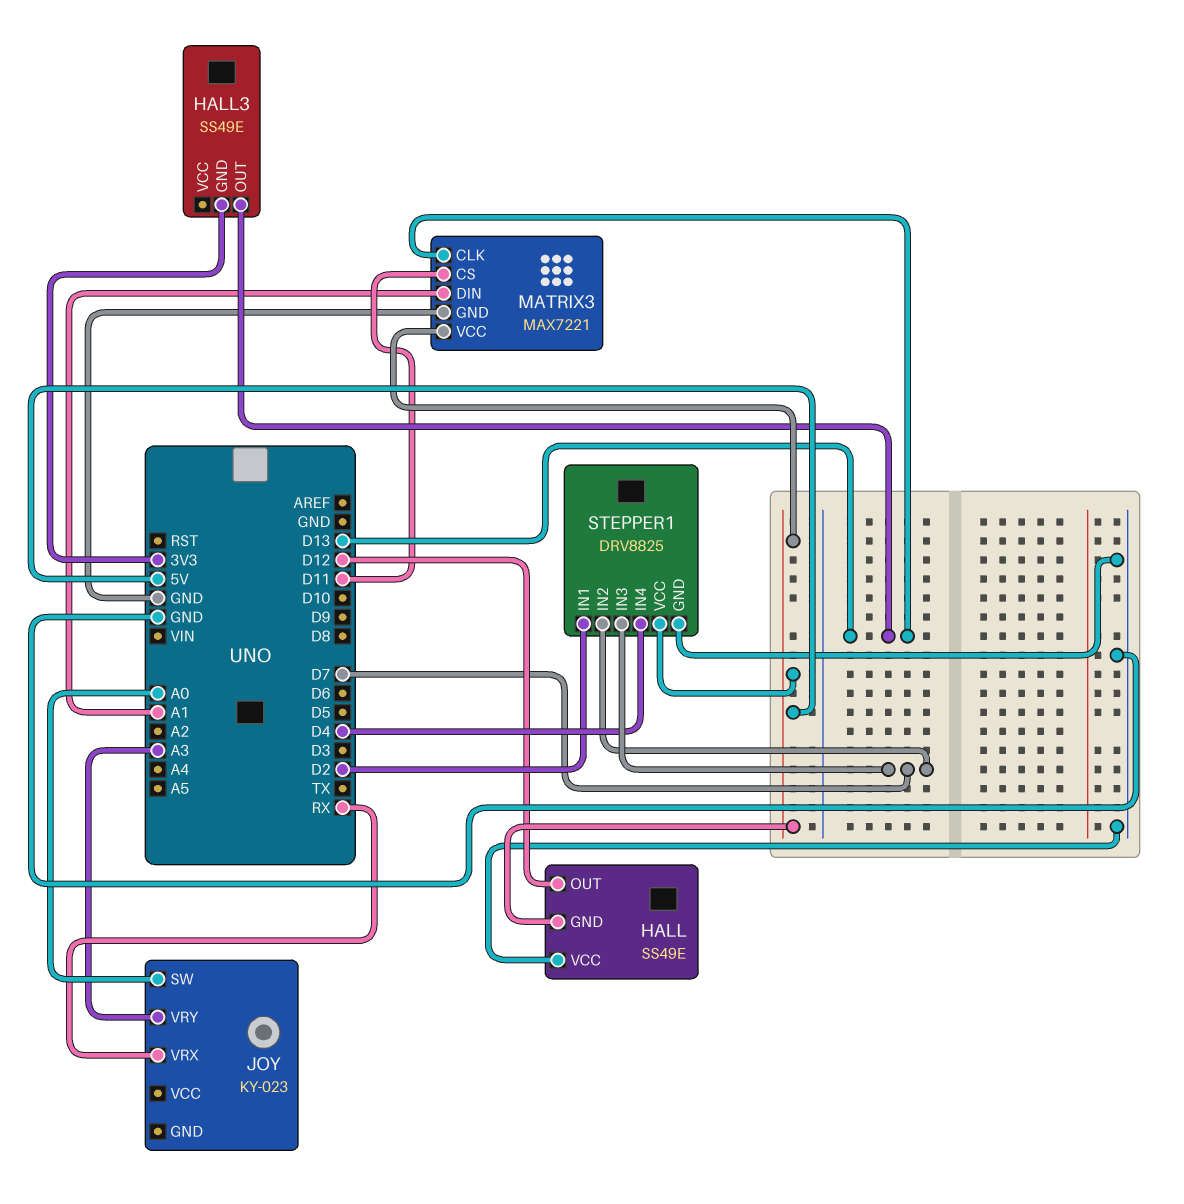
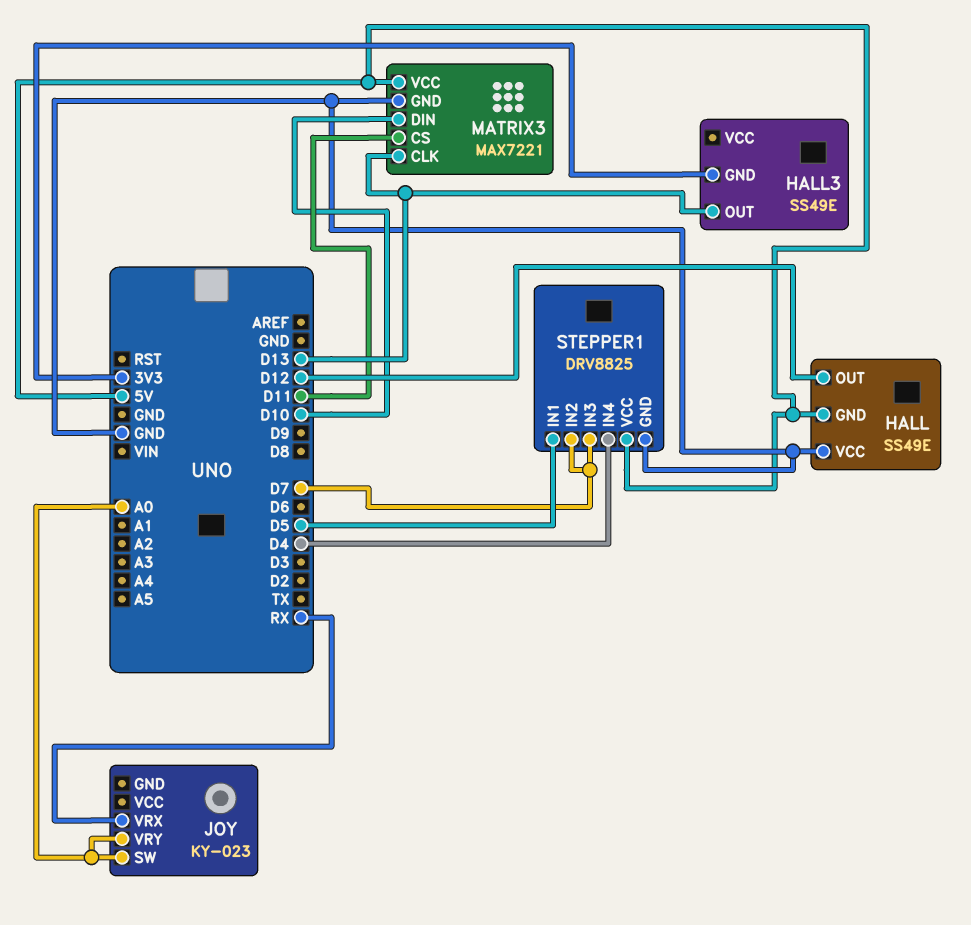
JOY pin VRY: A3 -> A0
MATRIX3 pin DIN: A1 -> D10
STEPPER1 pin IN1: D2 -> D5

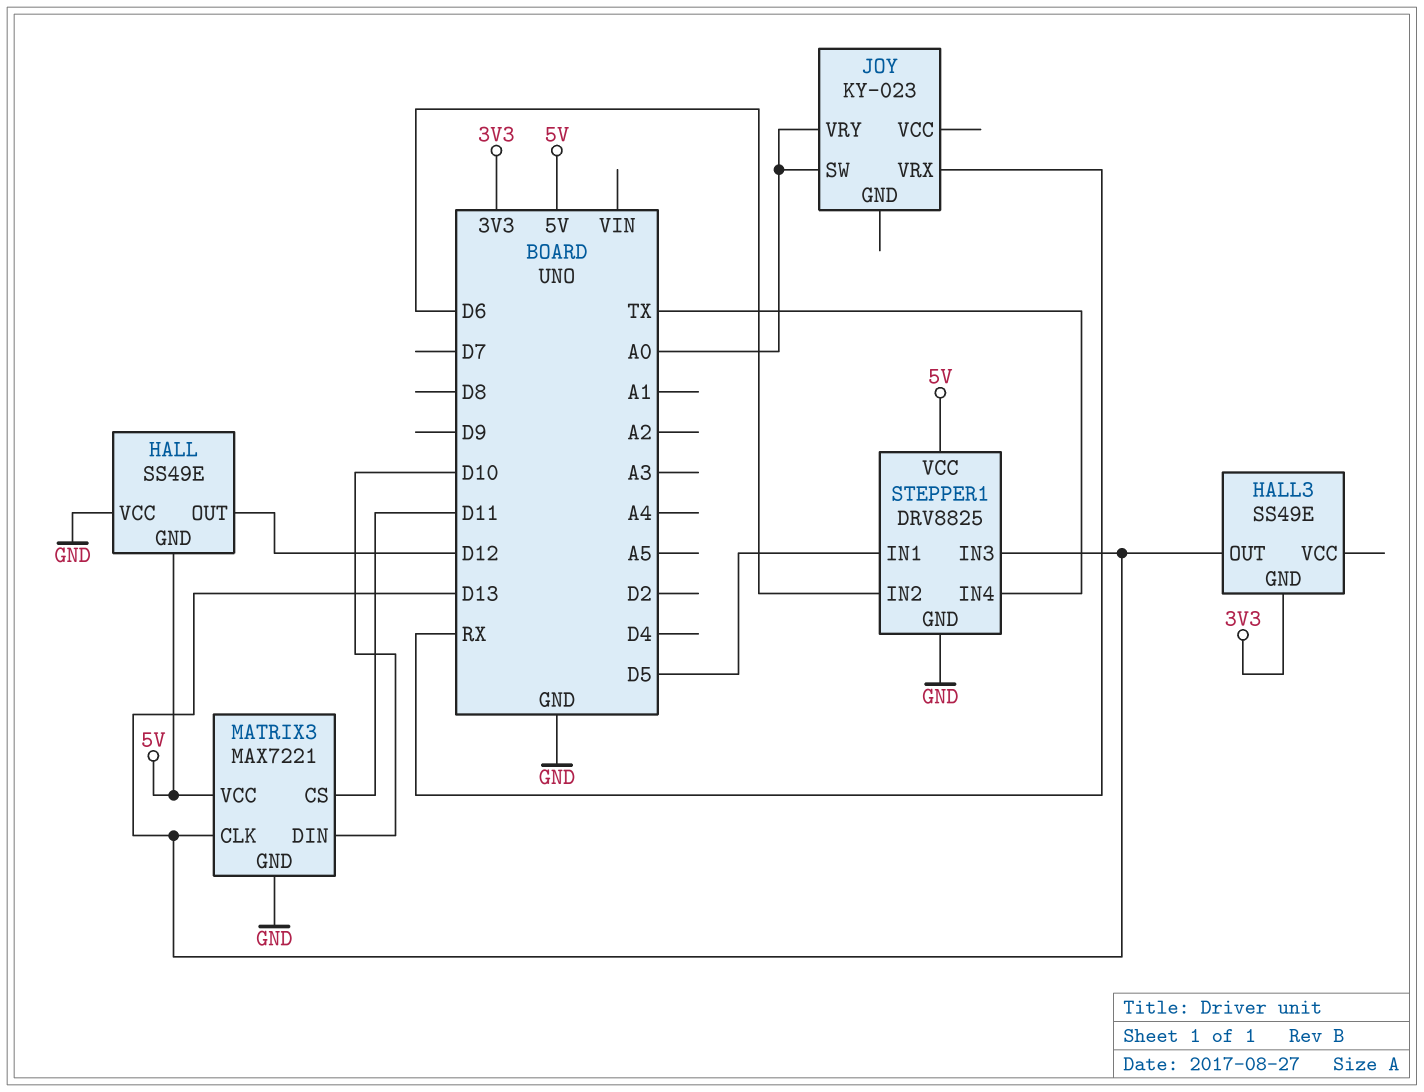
STEPPER1 pin IN2: D7 -> D6
STEPPER1 pin IN3: D7 -> D13
STEPPER1 pin IN4: D4 -> TX

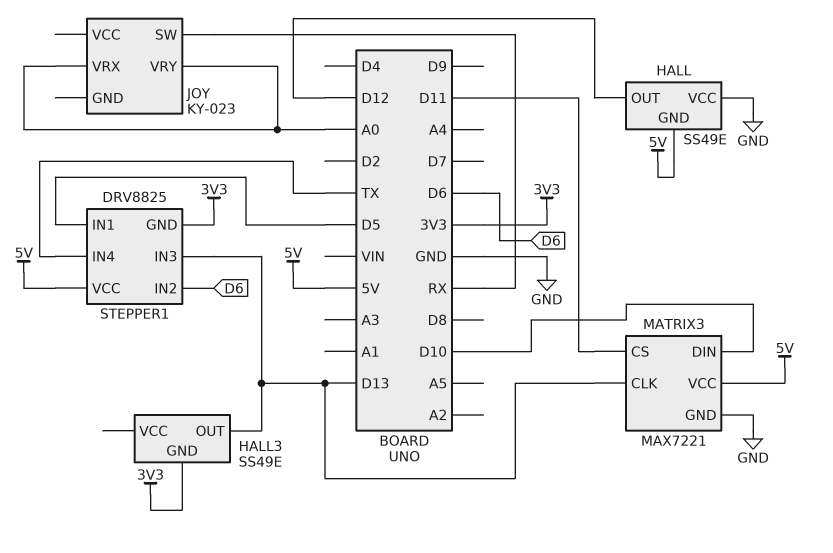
JOY pin SW: A0 -> RX
JOY pin VRX: RX -> A0
STEPPER1 pin GND: GND -> 3V3

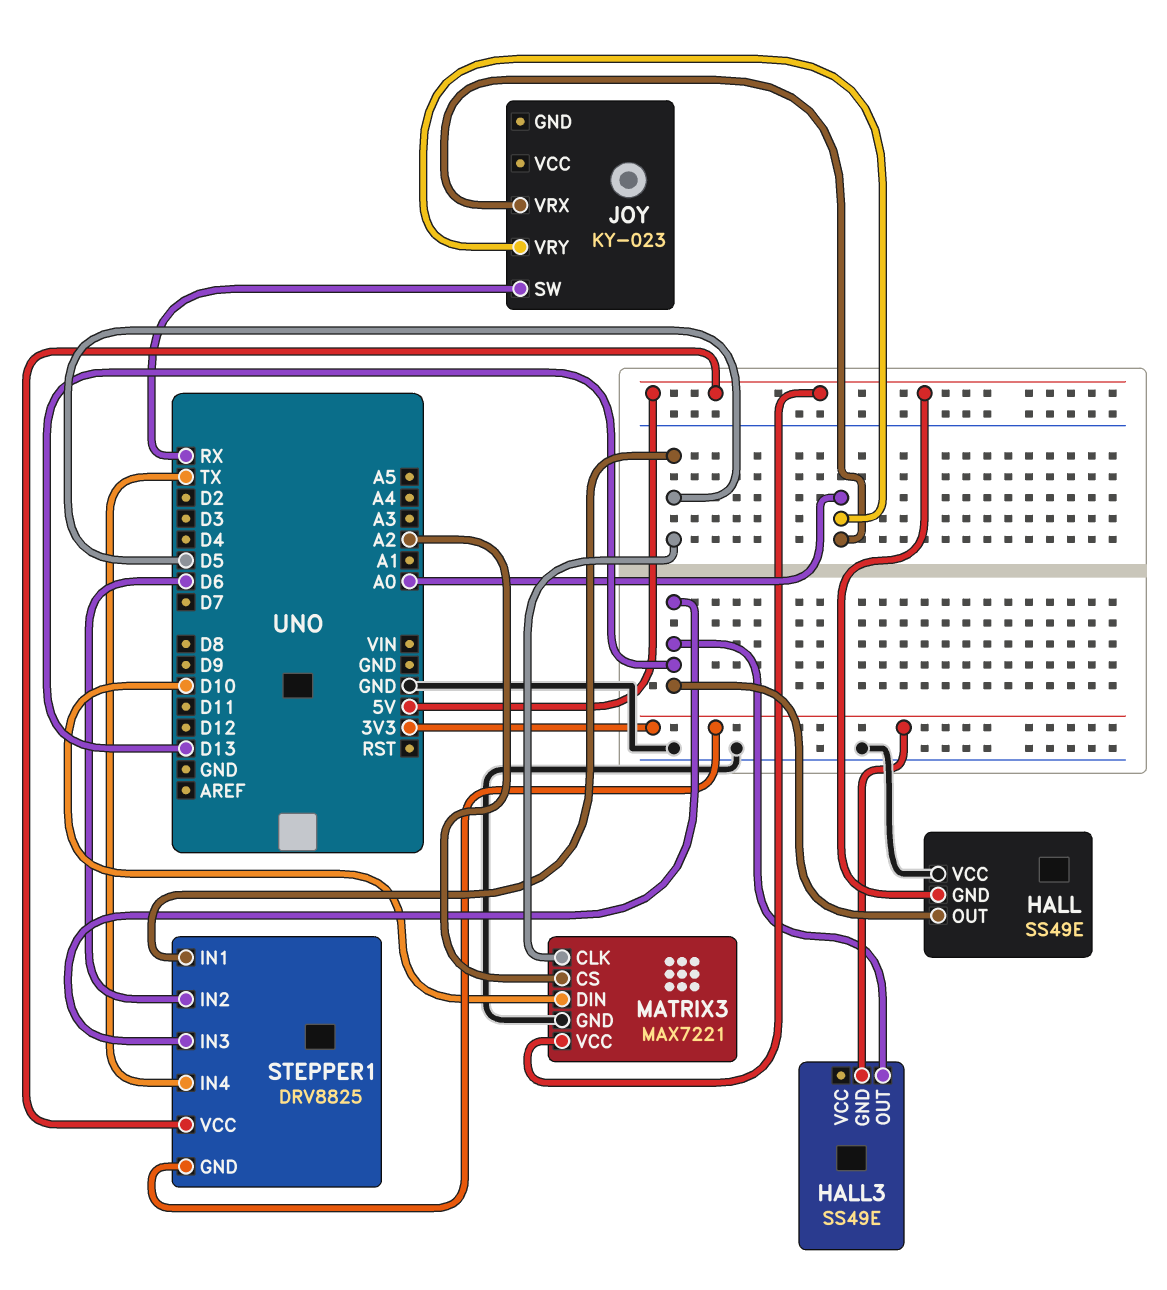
HALL pin OUT: D12 -> D13
MATRIX3 pin CLK: D13 -> D5
MATRIX3 pin CS: D11 -> A2

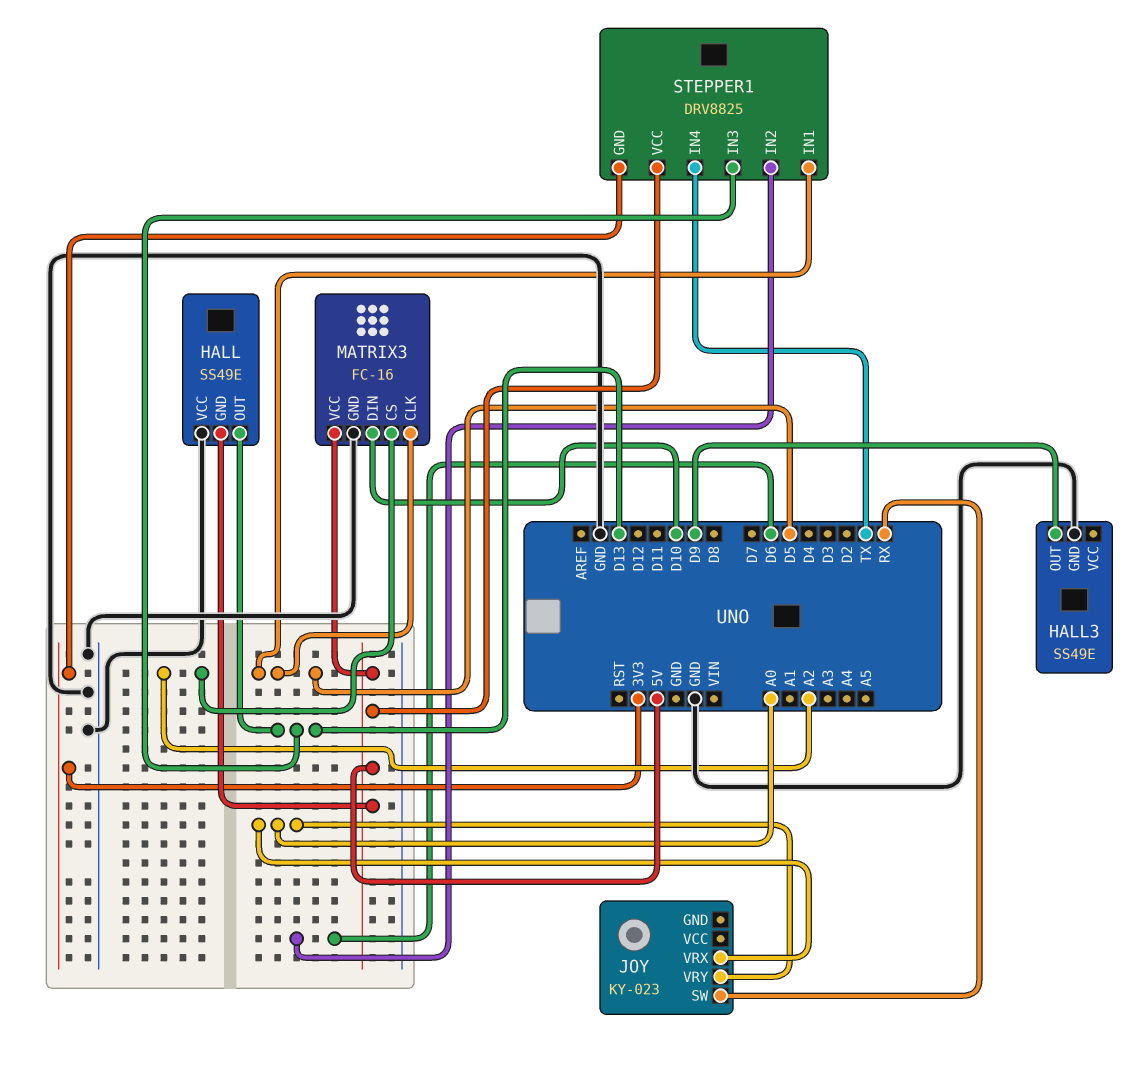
HALL3 pin GND: 3V3 -> GND
HALL3 pin OUT: D13 -> D9
MATRIX3: MAX7221 -> FC-16

